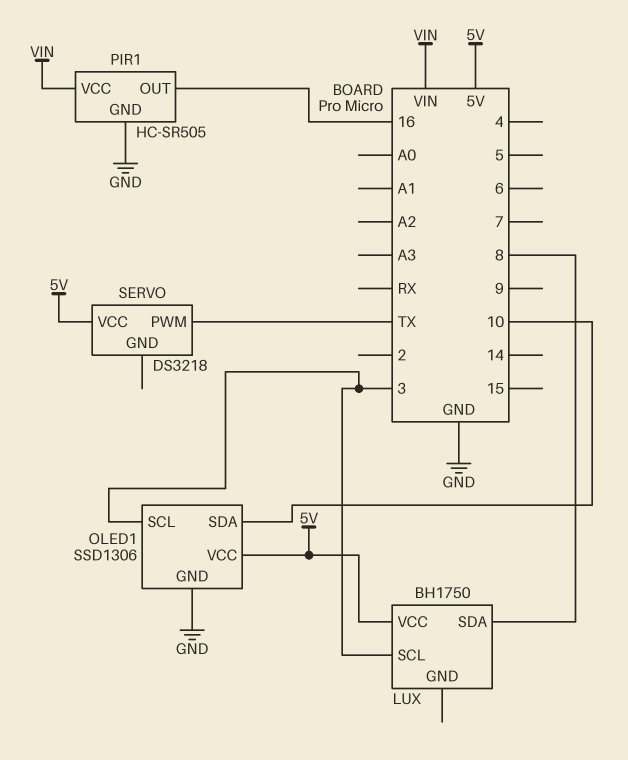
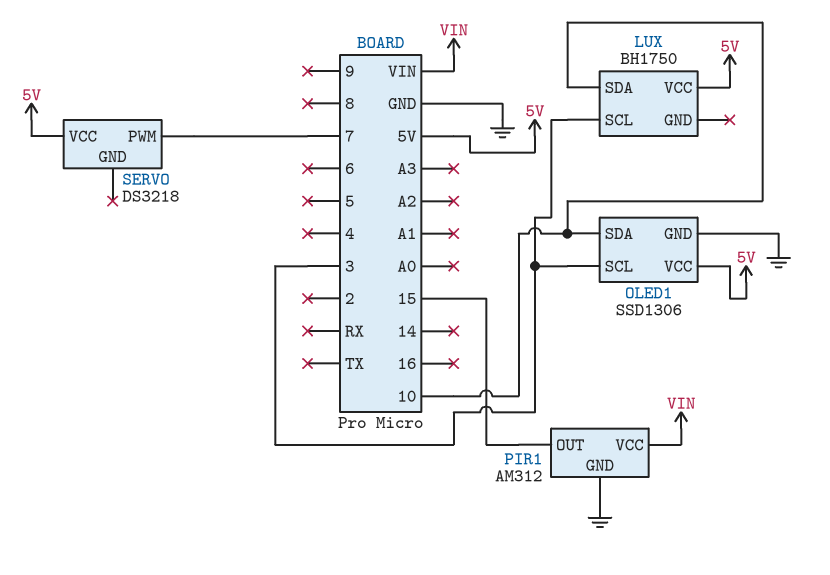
LUX pin SDA: 8 -> 10
PIR1: HC-SR505 -> AM312
PIR1 pin OUT: 16 -> 15
SERVO pin PWM: TX -> 7

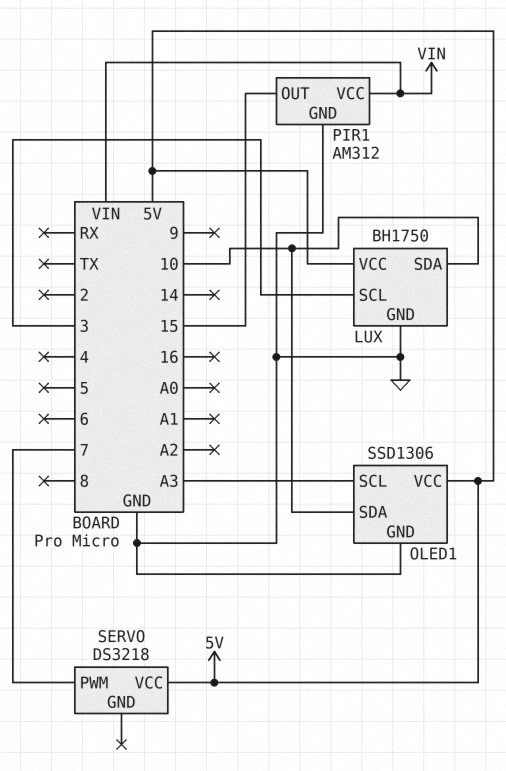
LUX pin GND: none -> GND
OLED1 pin SCL: 3 -> A3

